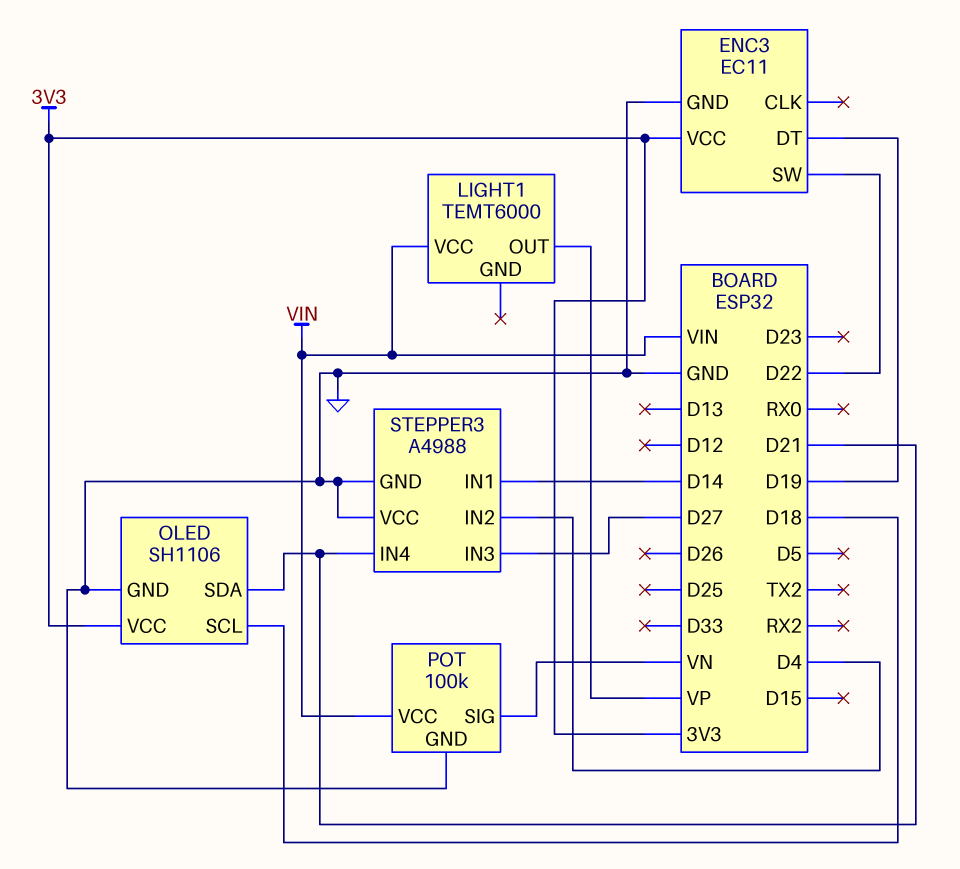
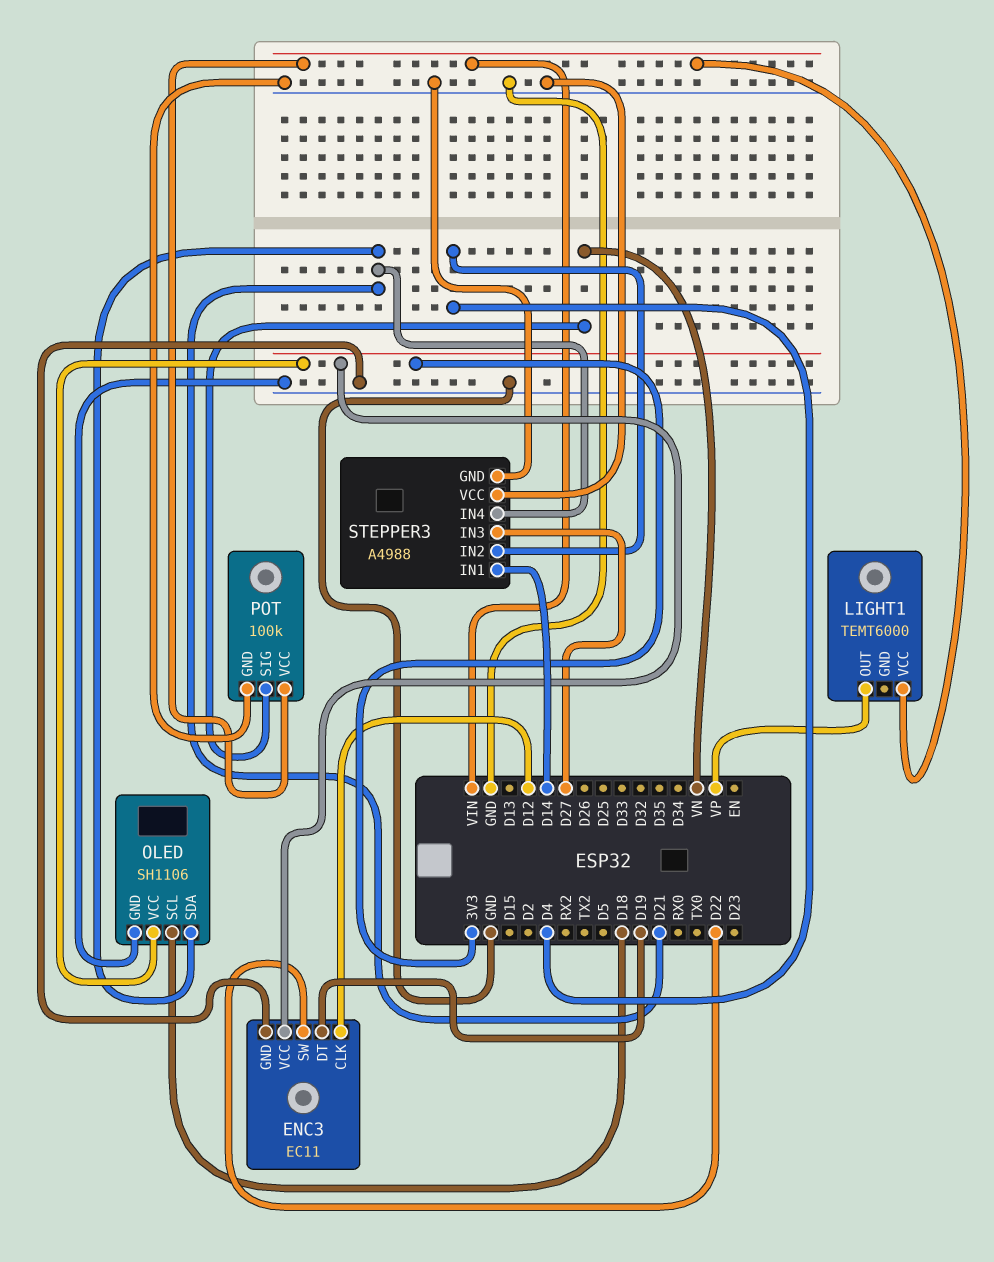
ENC3 pin CLK: none -> D12

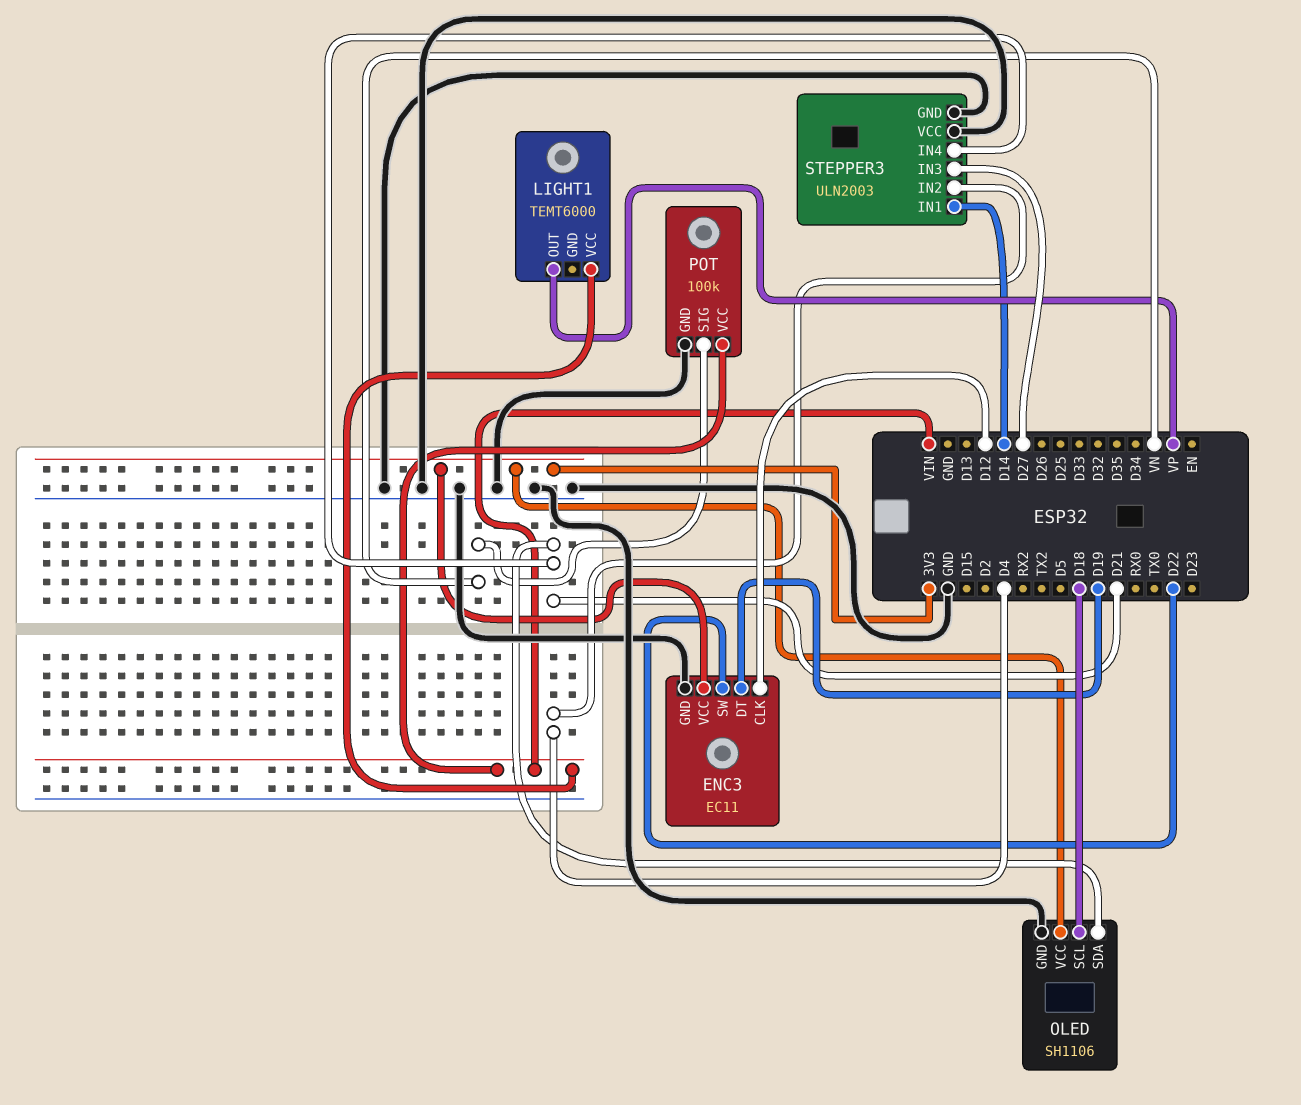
STEPPER3: A4988 -> ULN2003

